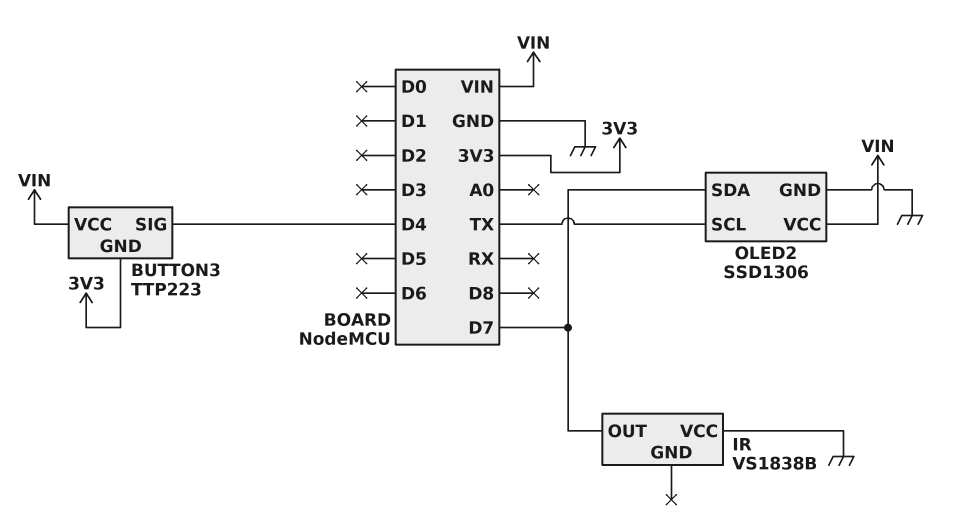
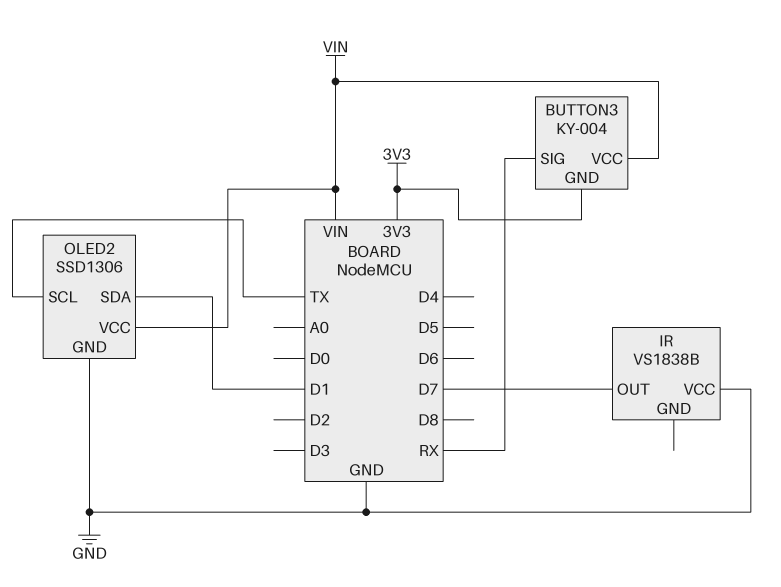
BUTTON3: TTP223 -> KY-004
BUTTON3 pin SIG: D4 -> RX
OLED2 pin SDA: D7 -> D1

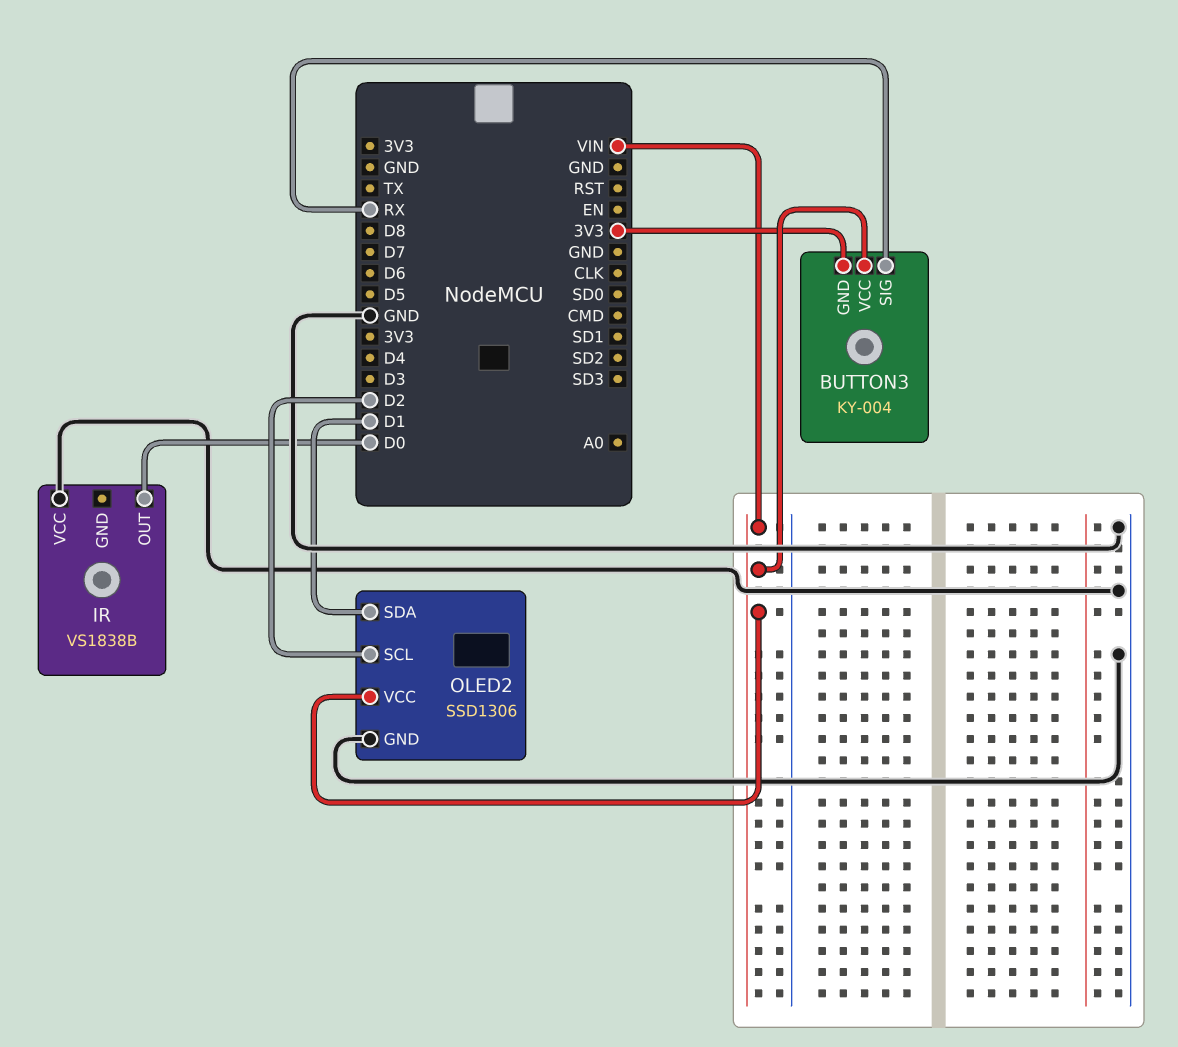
IR pin OUT: D7 -> D0
OLED2 pin SCL: TX -> D2

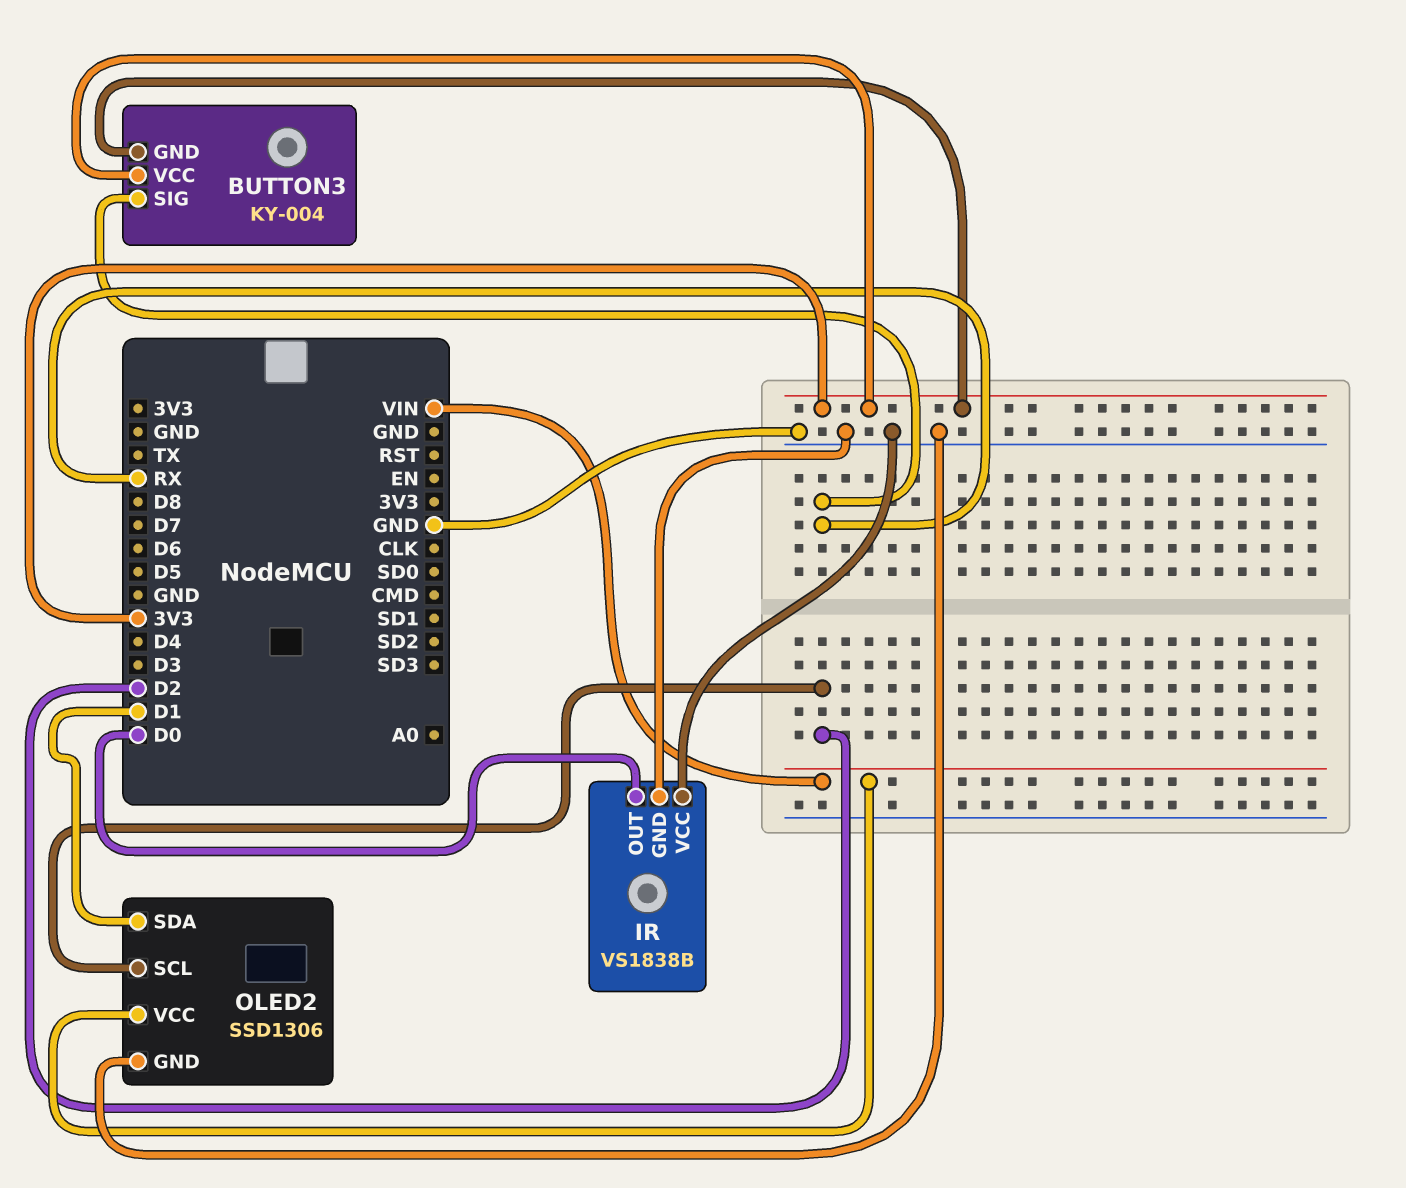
BUTTON3 pin VCC: VIN -> 3V3
IR pin GND: none -> GND

